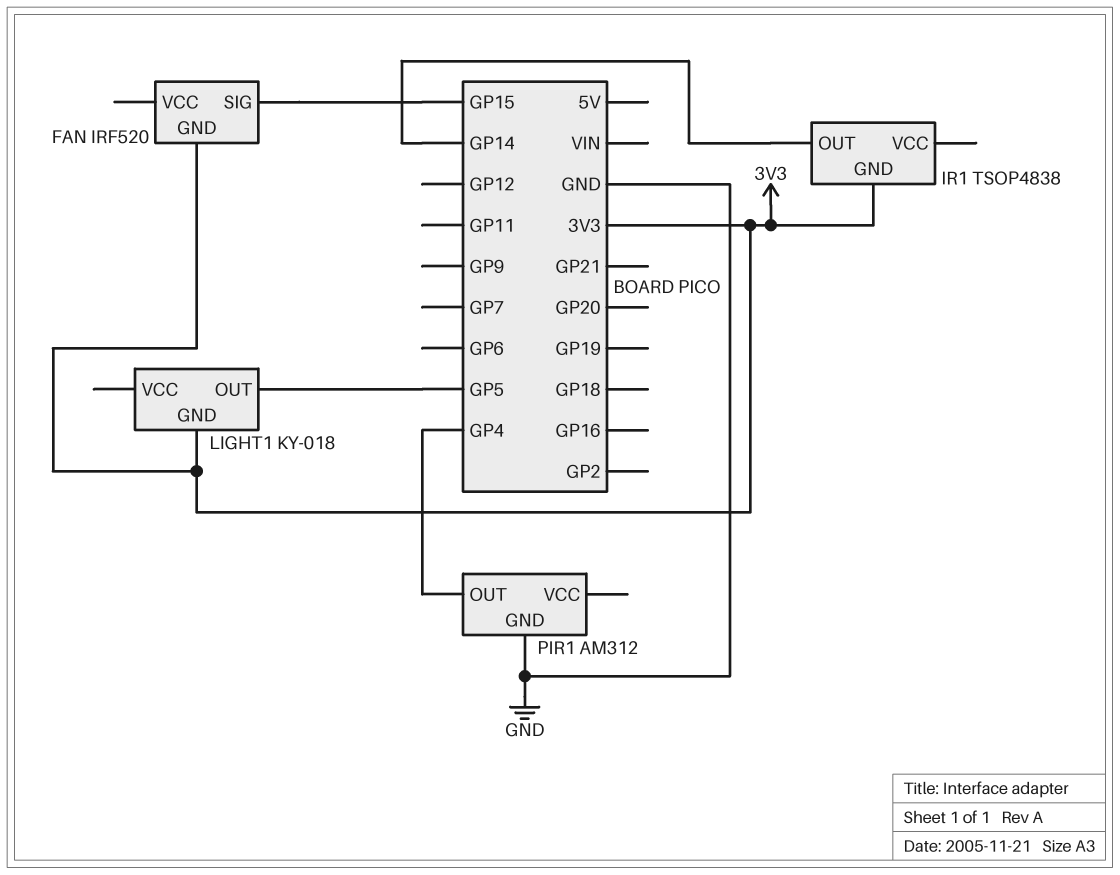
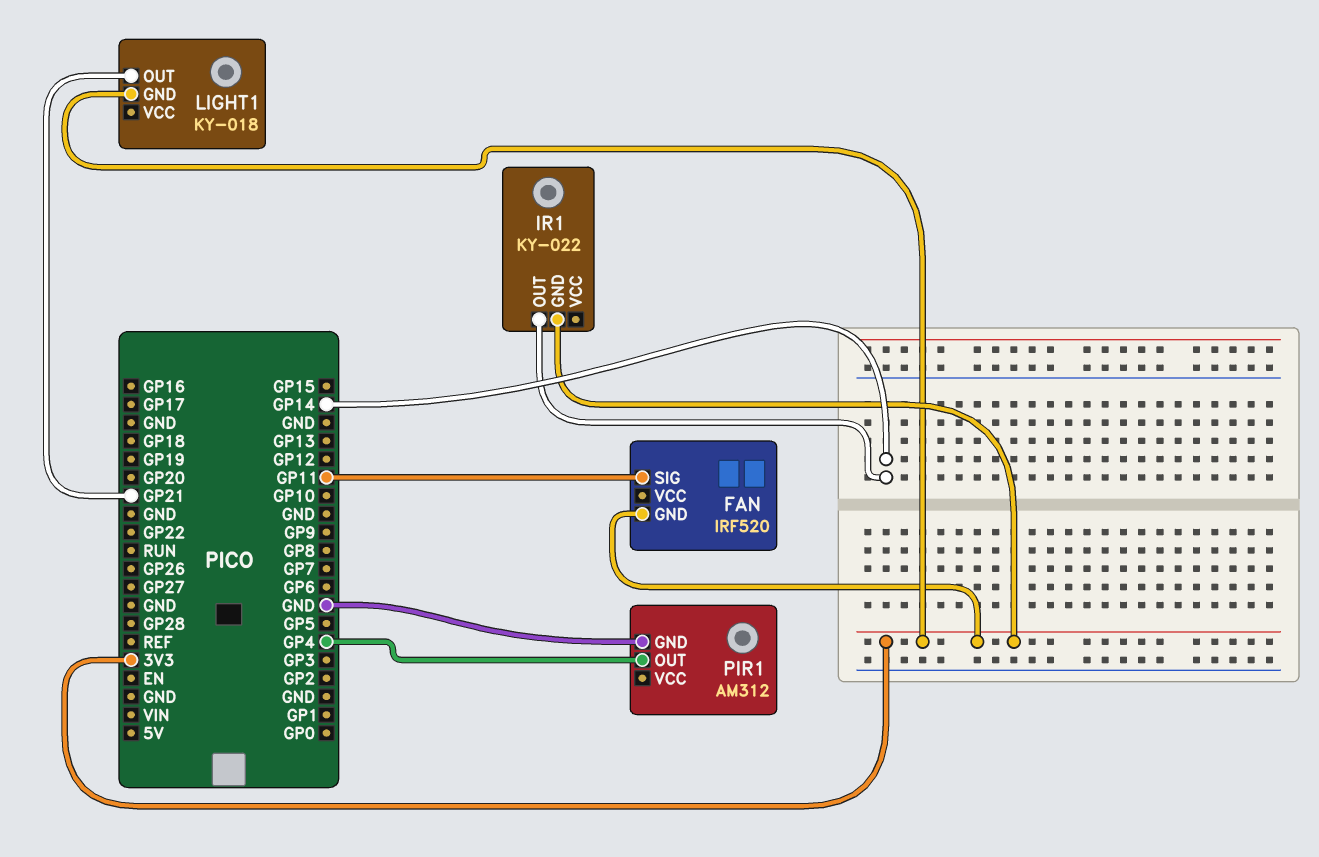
FAN pin SIG: GP15 -> GP11
IR1: TSOP4838 -> KY-022
LIGHT1 pin OUT: GP5 -> GP21

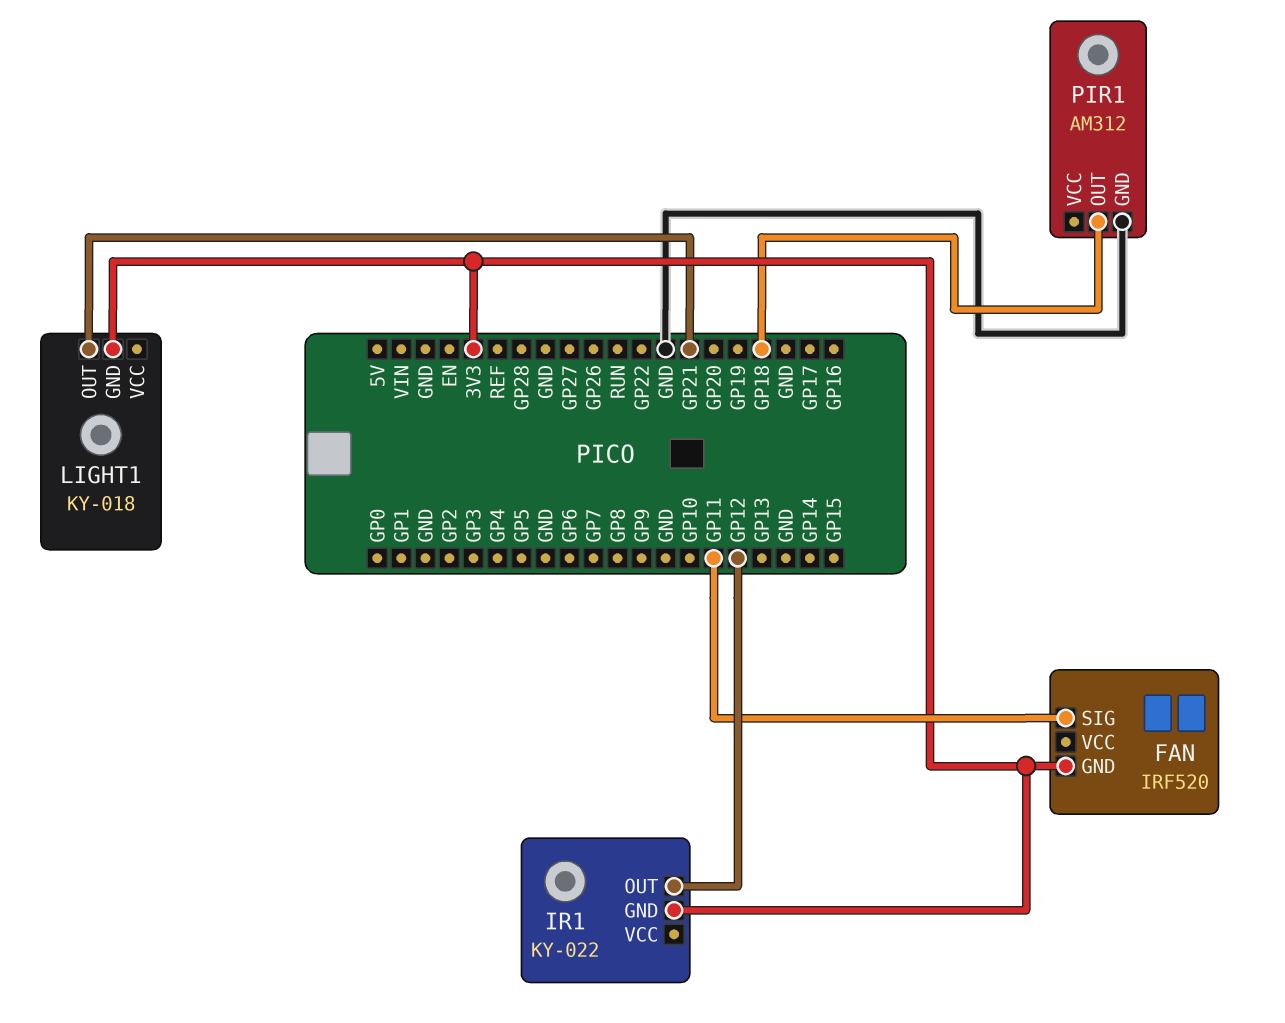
IR1 pin OUT: GP14 -> GP12
PIR1 pin OUT: GP4 -> GP18

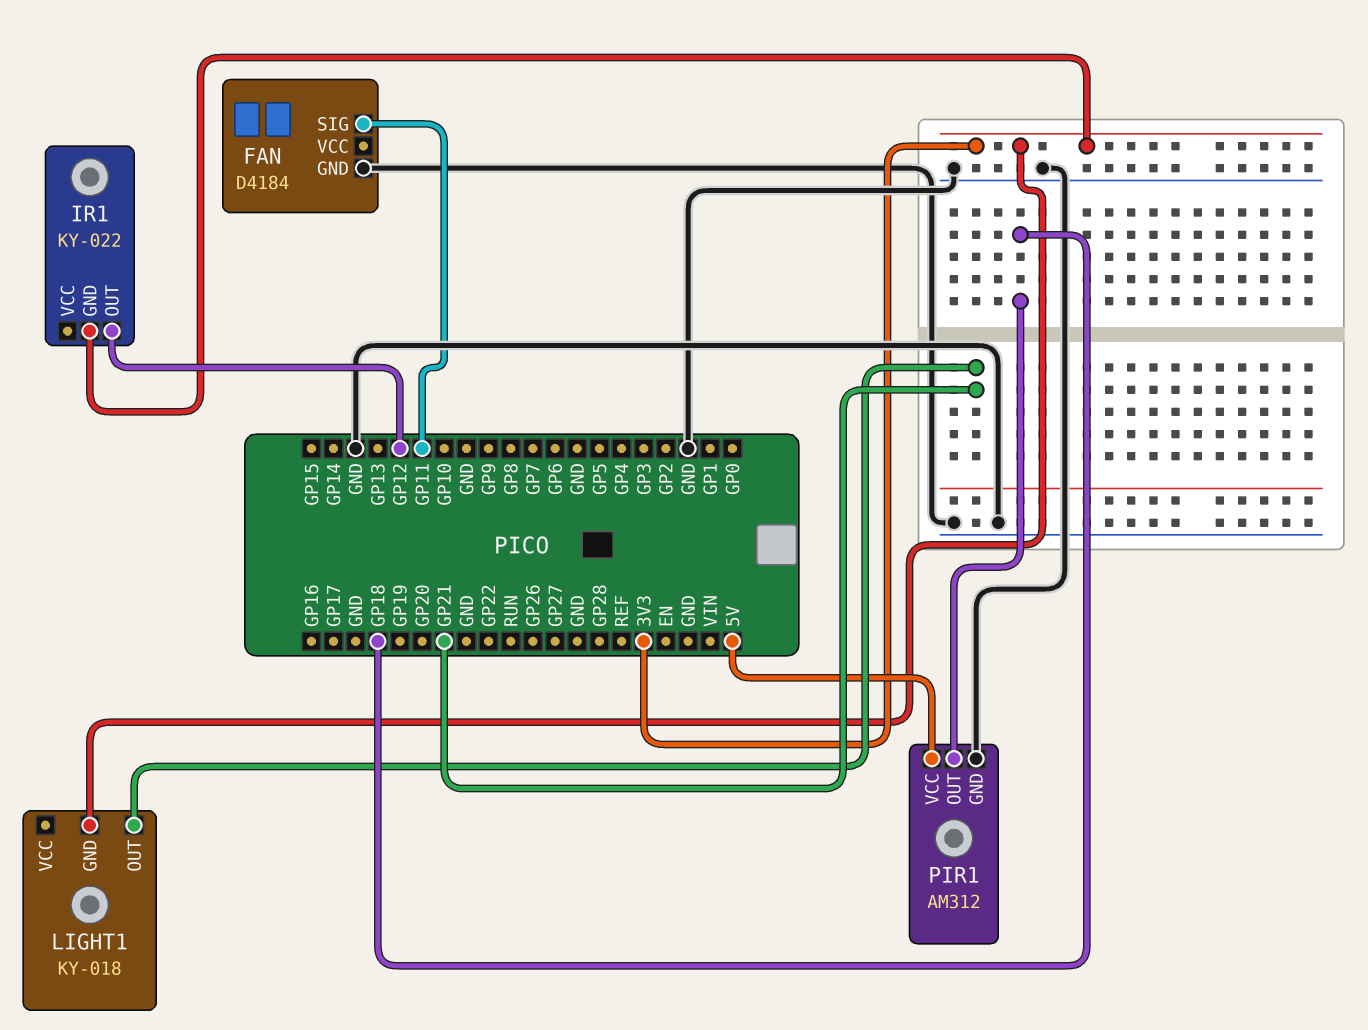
FAN: IRF520 -> D4184
FAN pin GND: 3V3 -> GND
PIR1 pin VCC: none -> 5V

